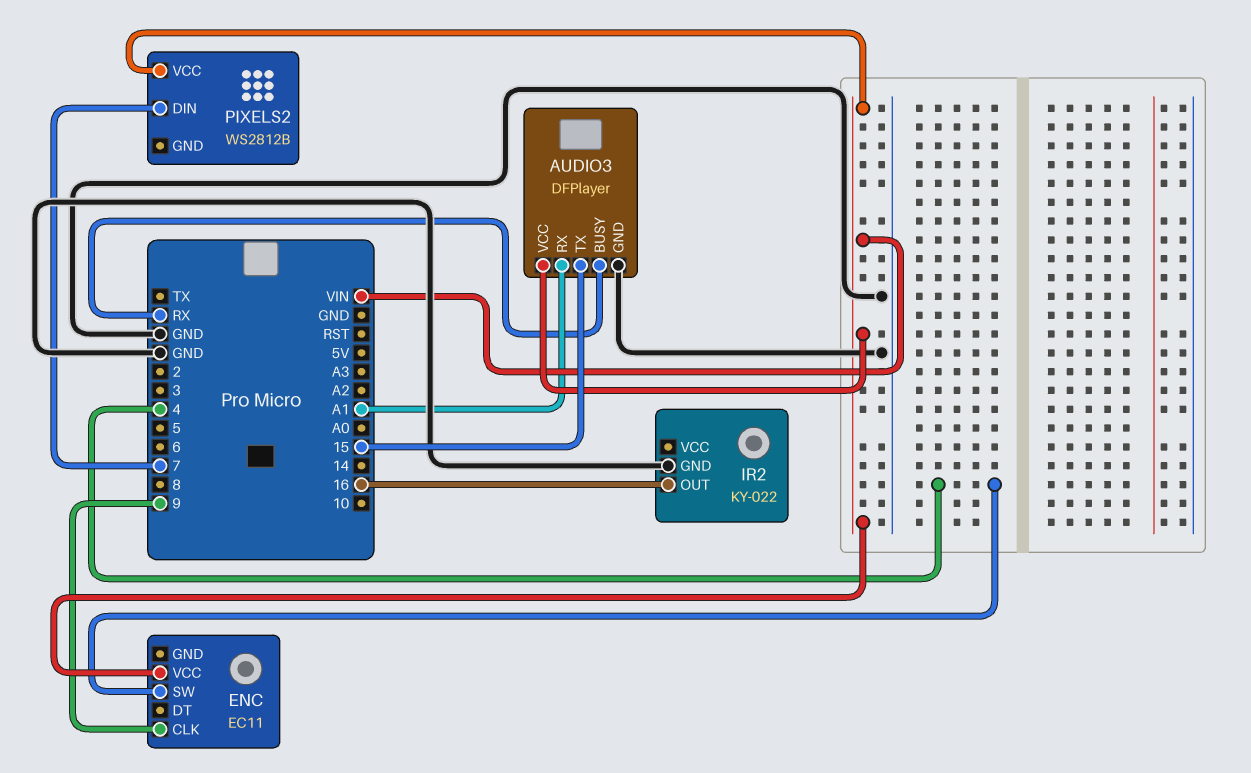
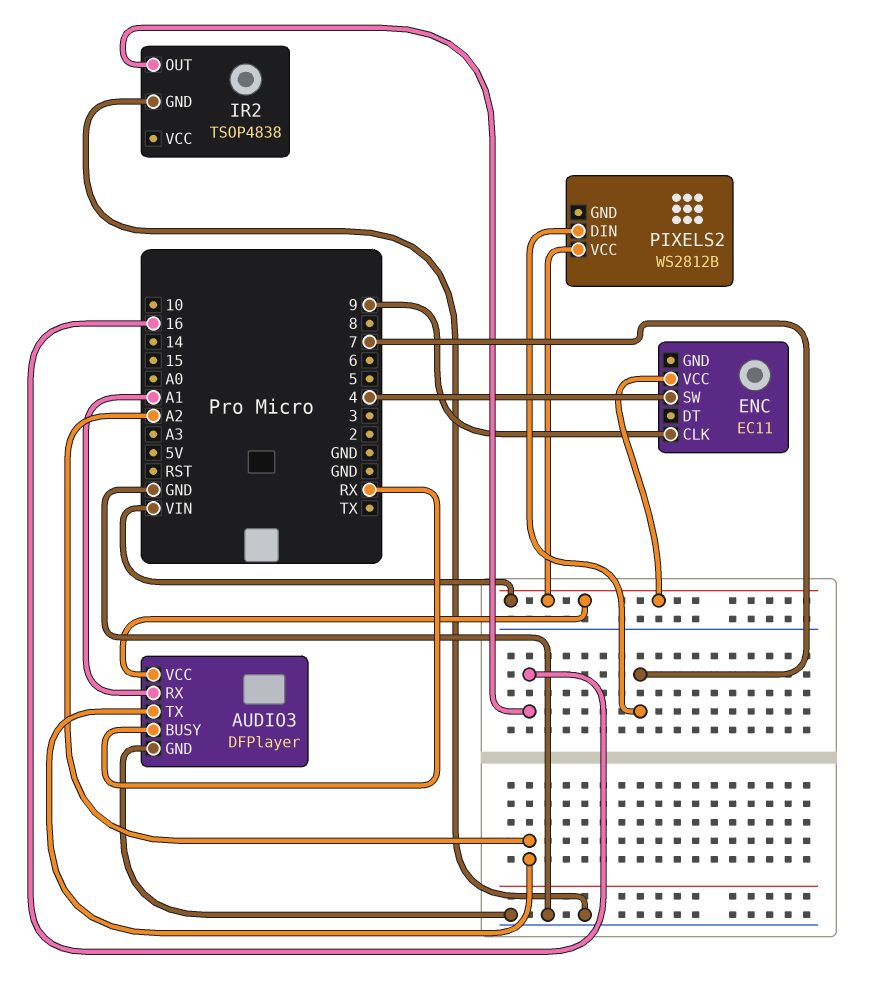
AUDIO3 pin TX: 15 -> A2
IR2: KY-022 -> TSOP4838

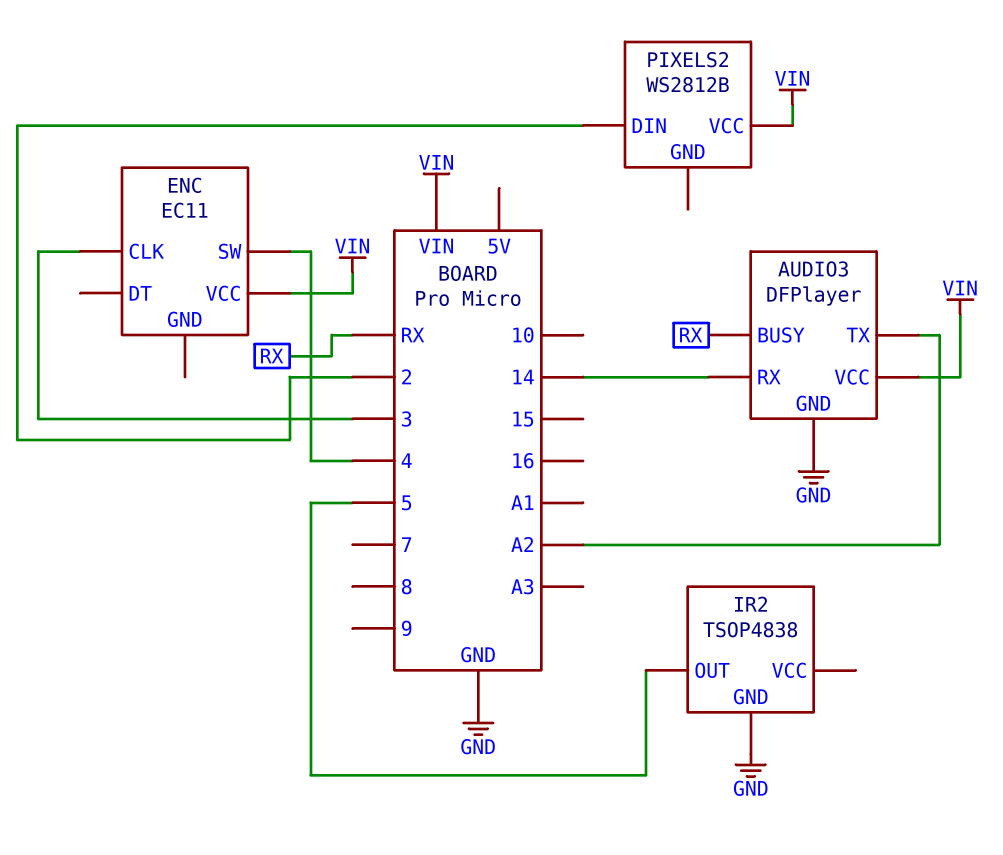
AUDIO3 pin RX: A1 -> 14
ENC pin CLK: 9 -> 3
IR2 pin OUT: 16 -> 5
PIXELS2 pin DIN: 7 -> 2

